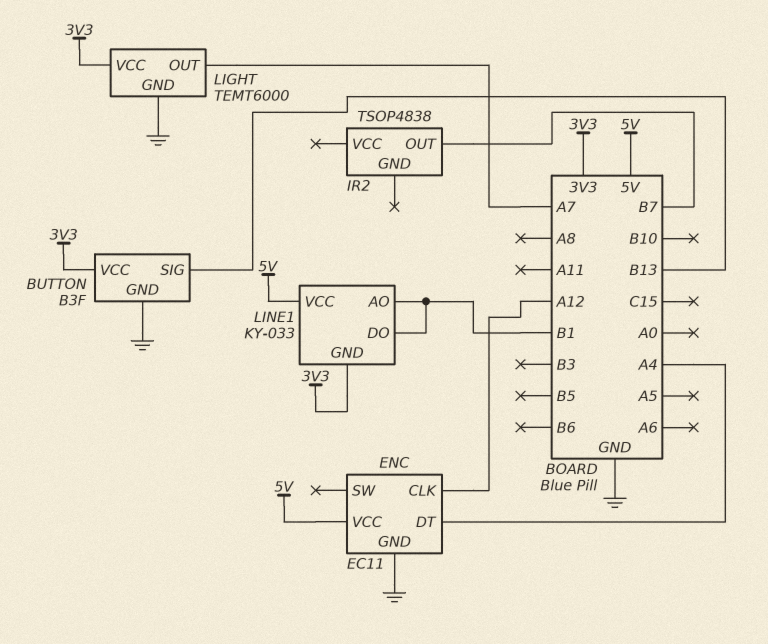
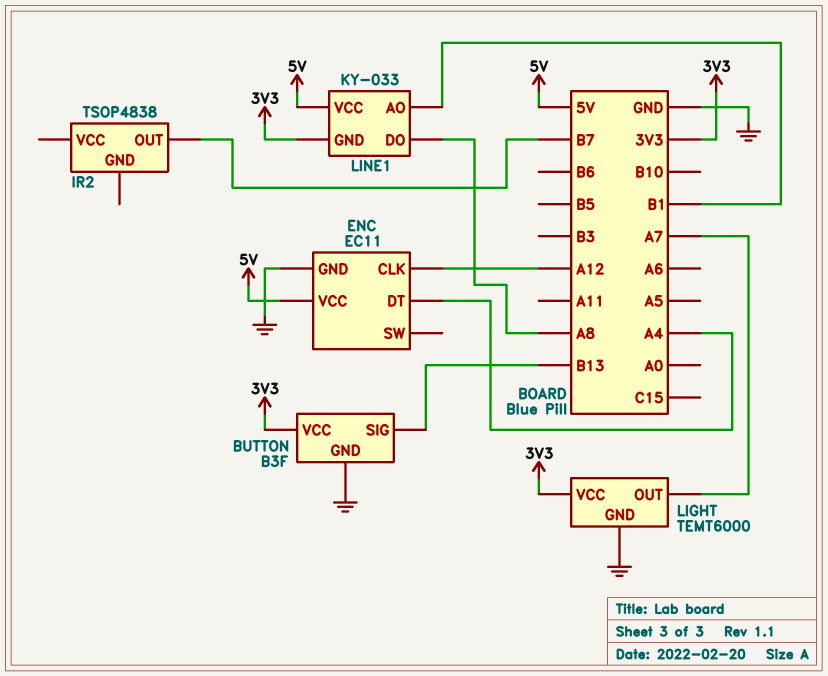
LINE1 pin DO: B1 -> A8

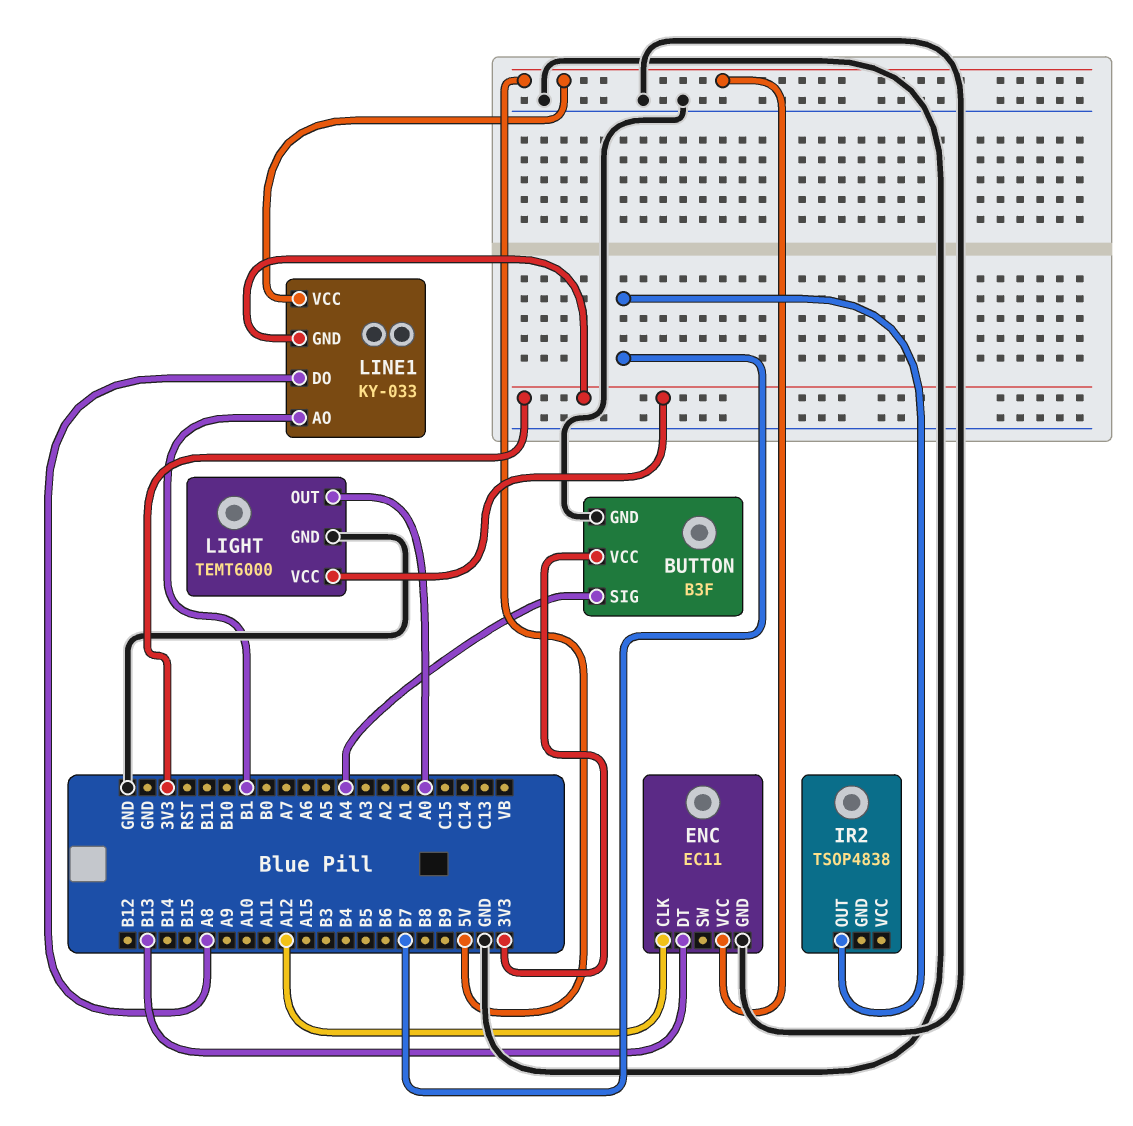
BUTTON pin SIG: B13 -> A4
ENC pin DT: A4 -> B13
LIGHT pin OUT: A7 -> A0

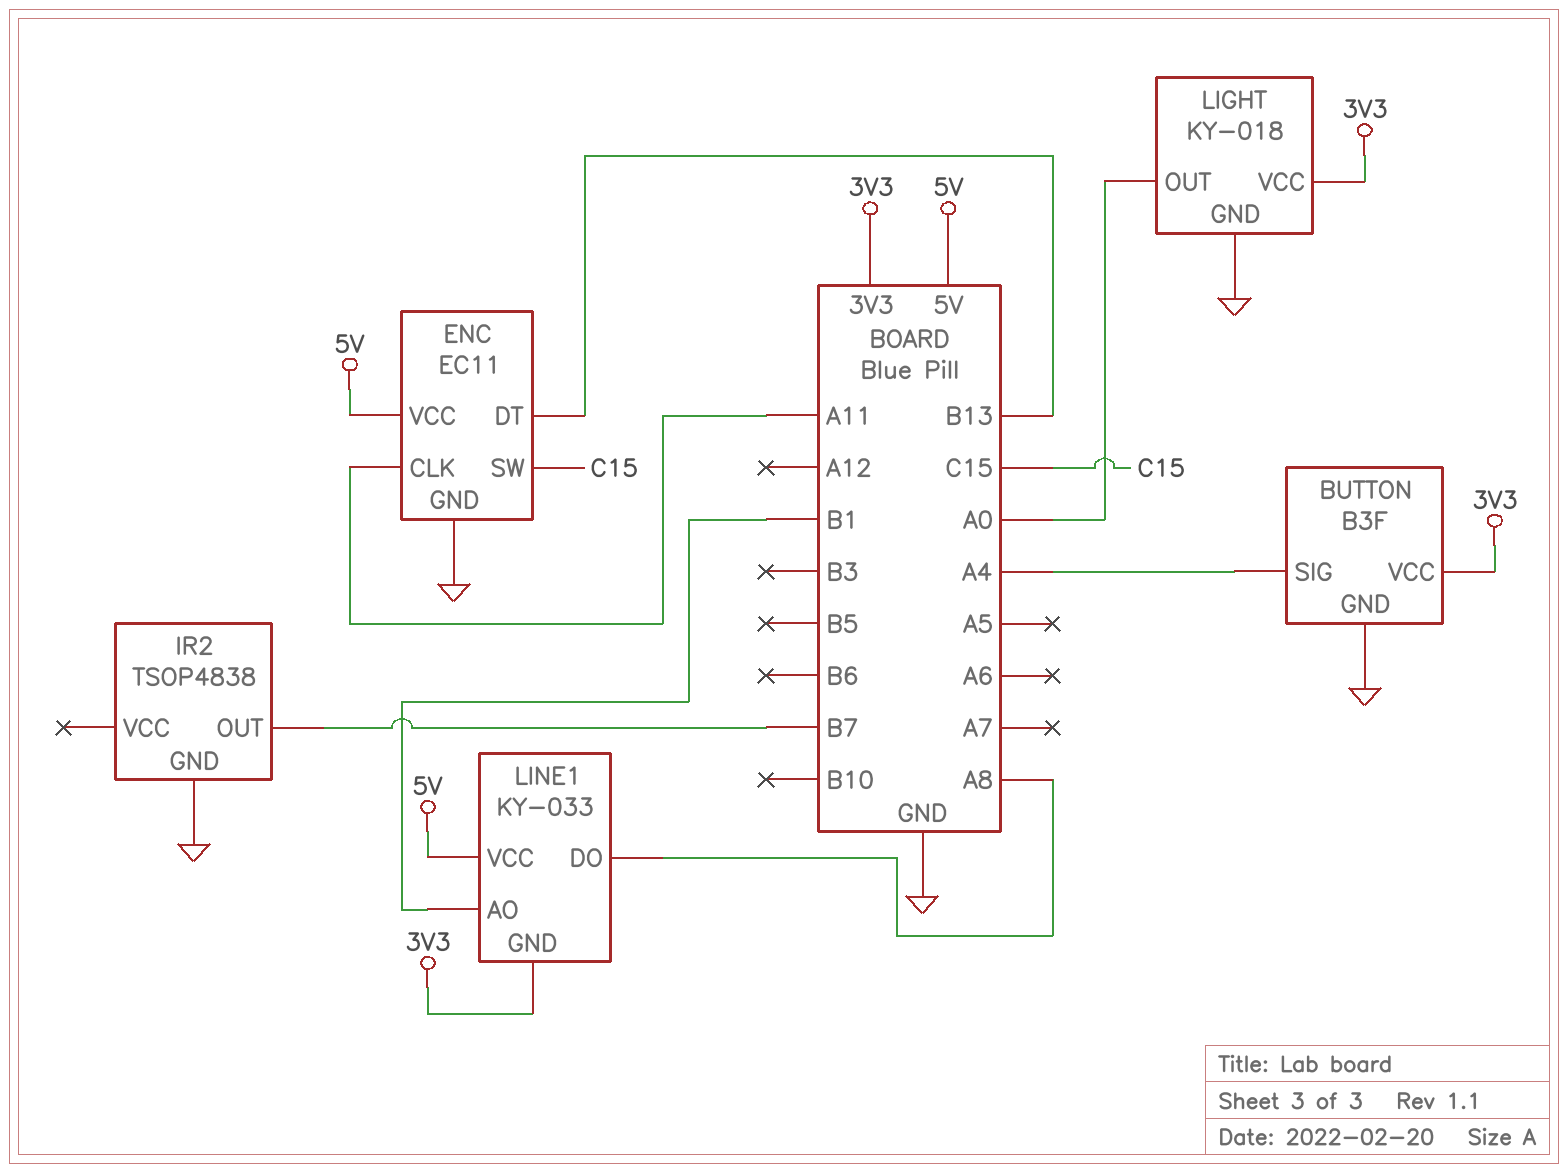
ENC pin CLK: A12 -> A11
ENC pin SW: none -> C15
IR2 pin GND: none -> GND
LIGHT: TEMT6000 -> KY-018

